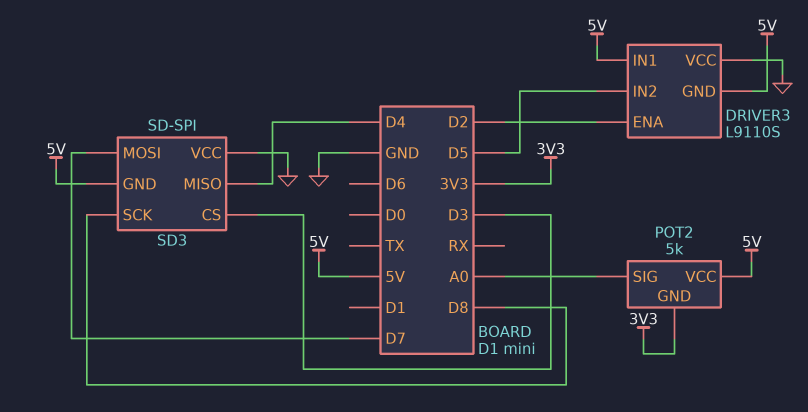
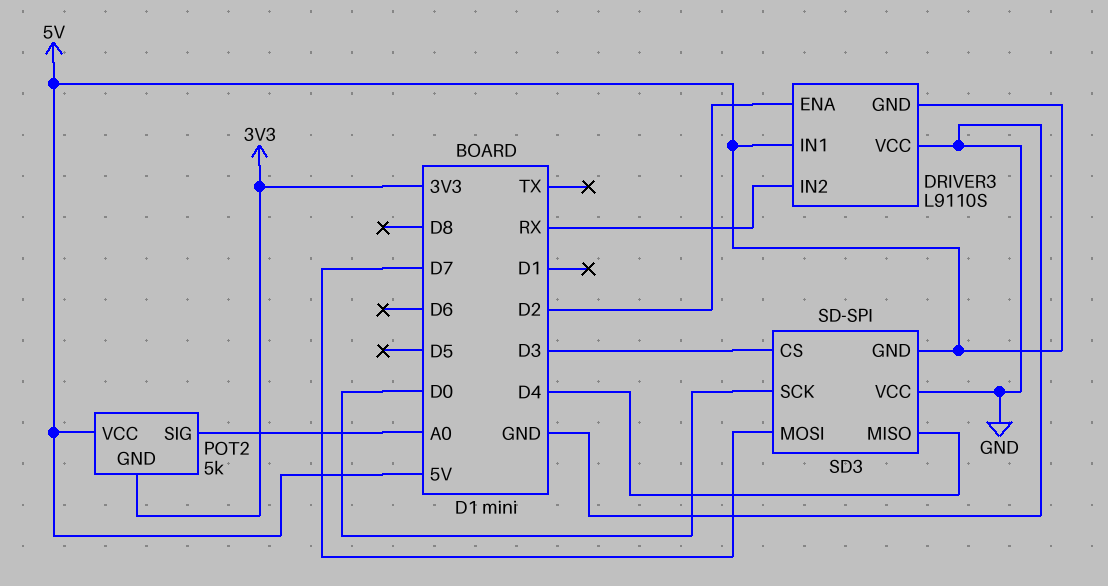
DRIVER3 pin IN2: D5 -> RX
SD3 pin SCK: D8 -> D0

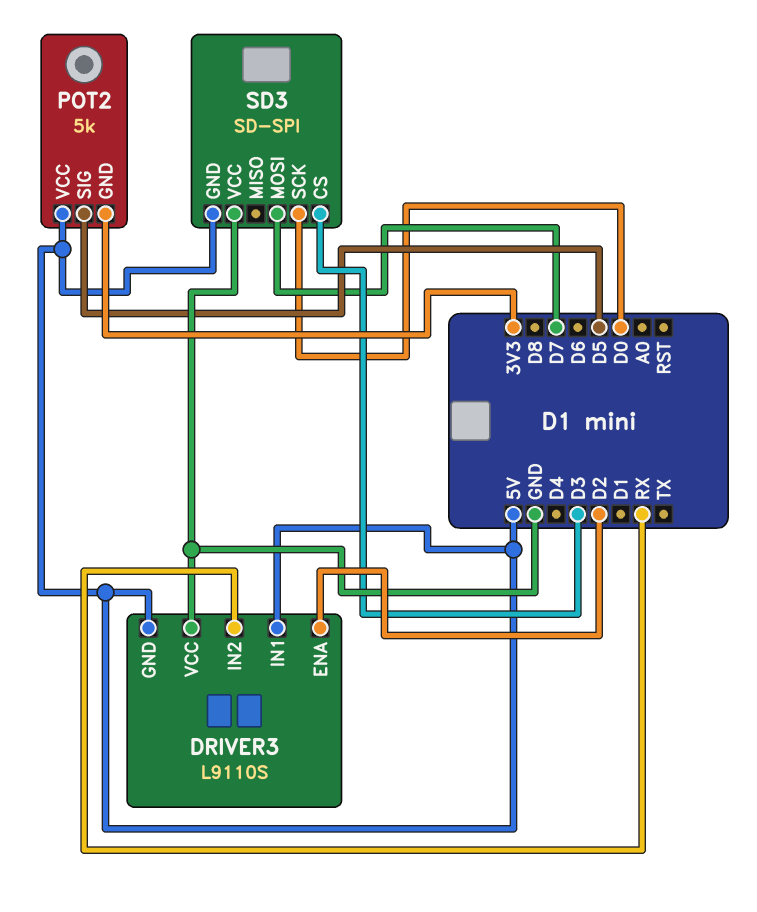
POT2 pin SIG: A0 -> D5
SD3 pin MISO: D4 -> none

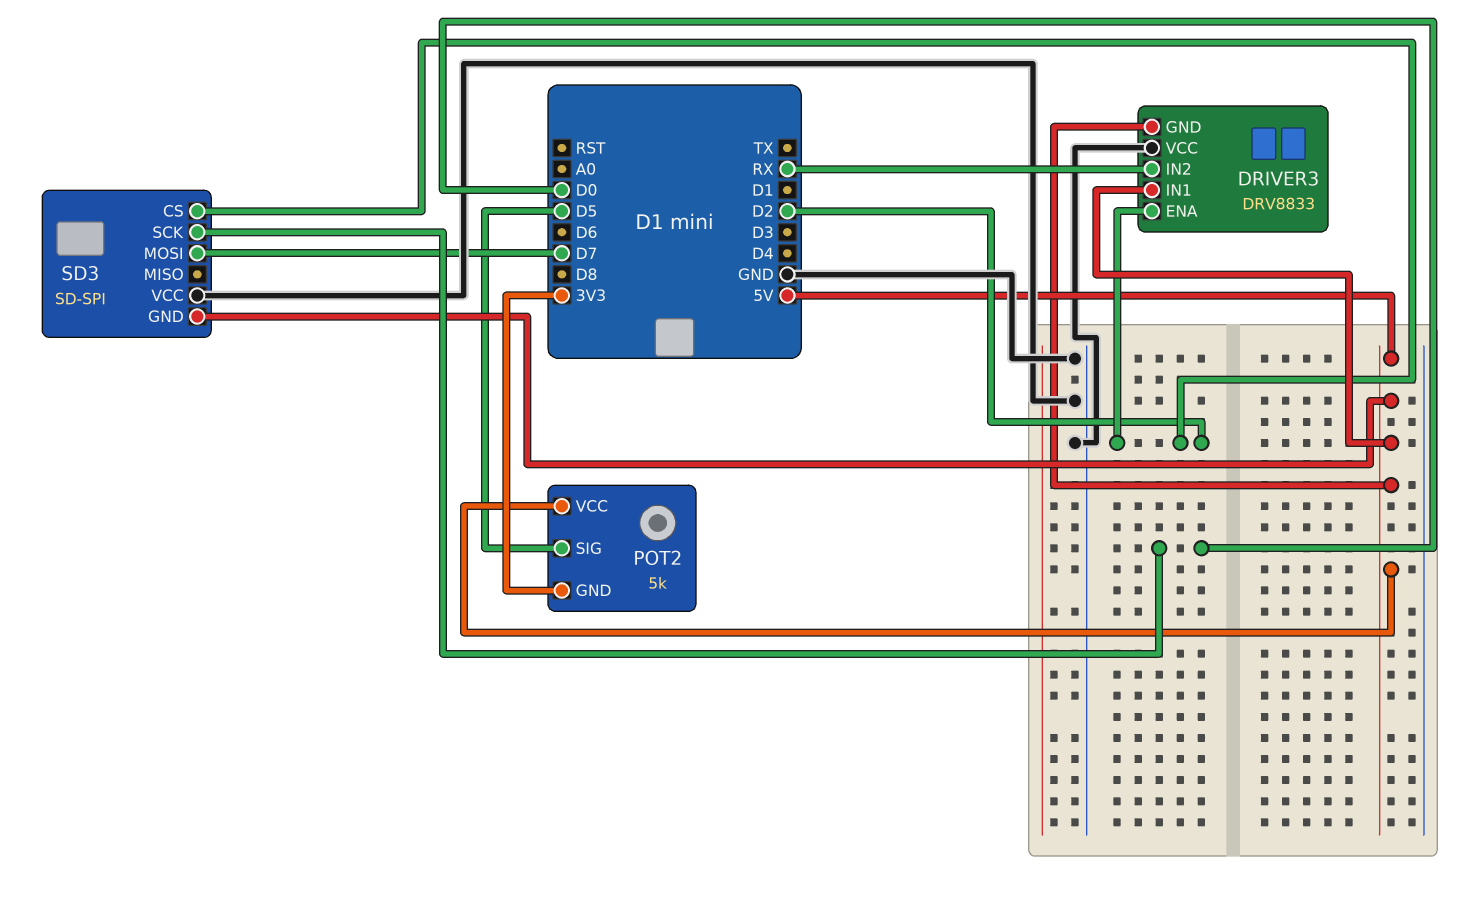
DRIVER3: L9110S -> DRV8833
SD3 pin CS: D3 -> D2

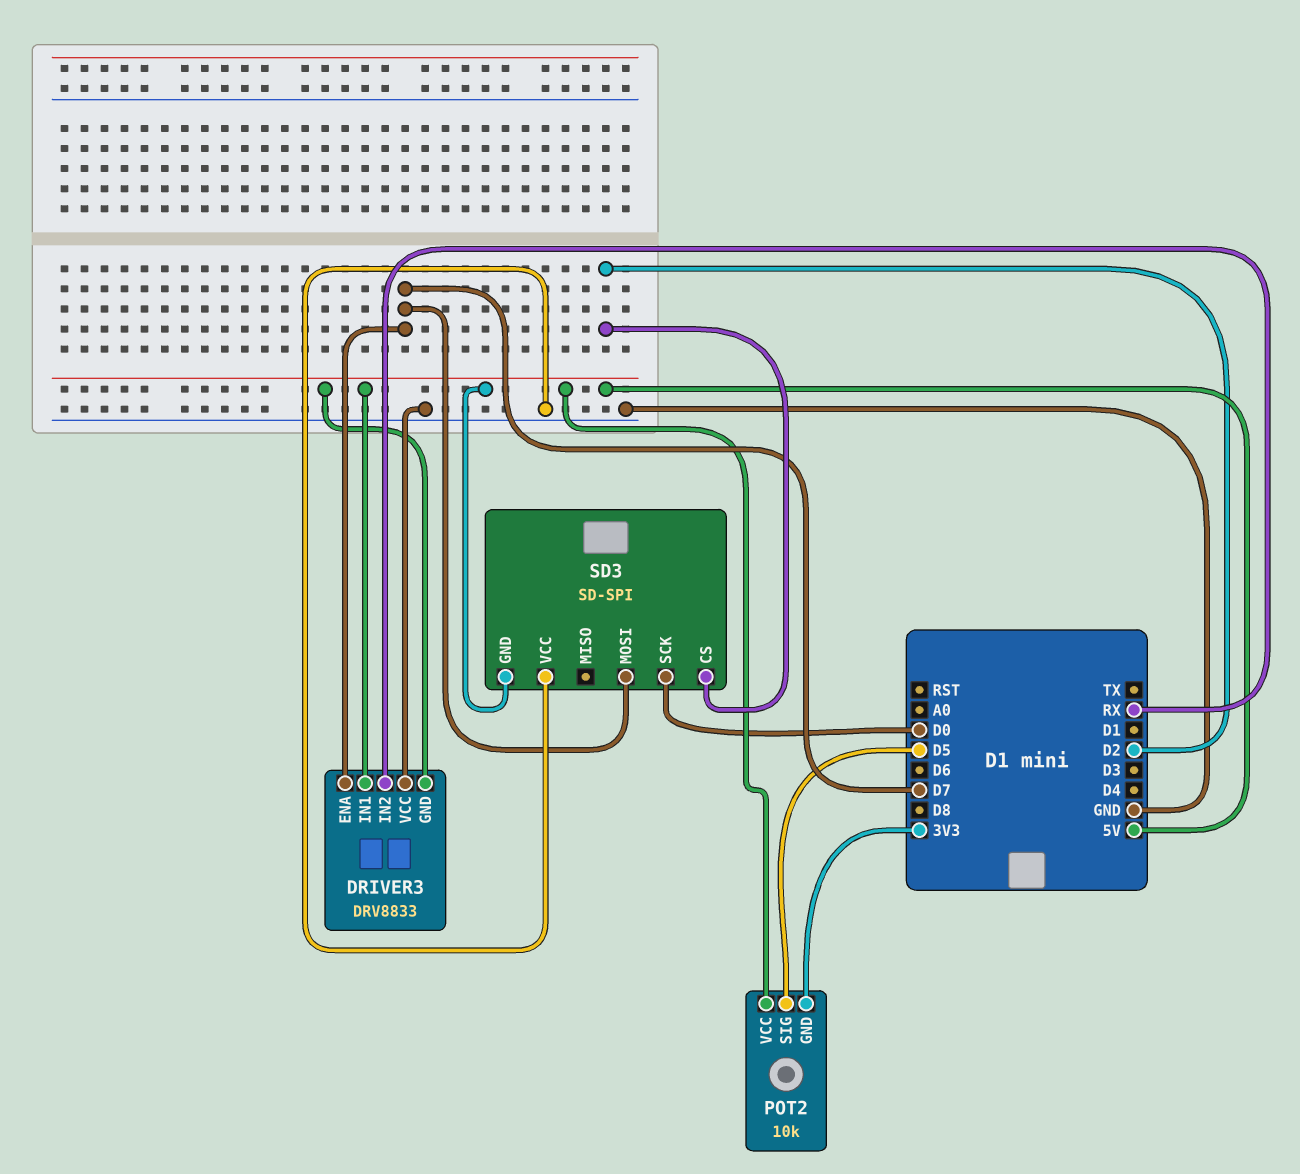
DRIVER3 pin ENA: D2 -> D7
POT2: 5k -> 10k

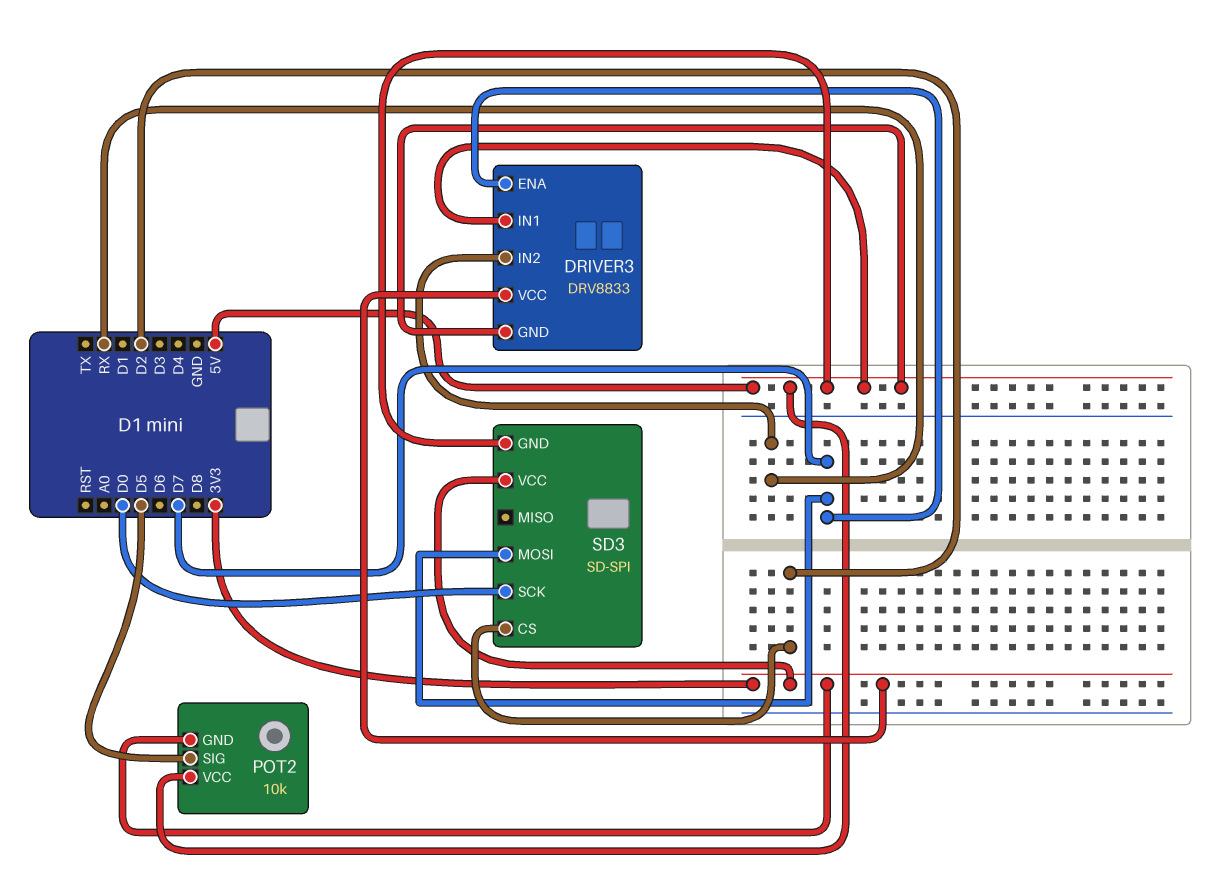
DRIVER3 pin VCC: GND -> 3V3
SD3 pin VCC: GND -> 3V3

